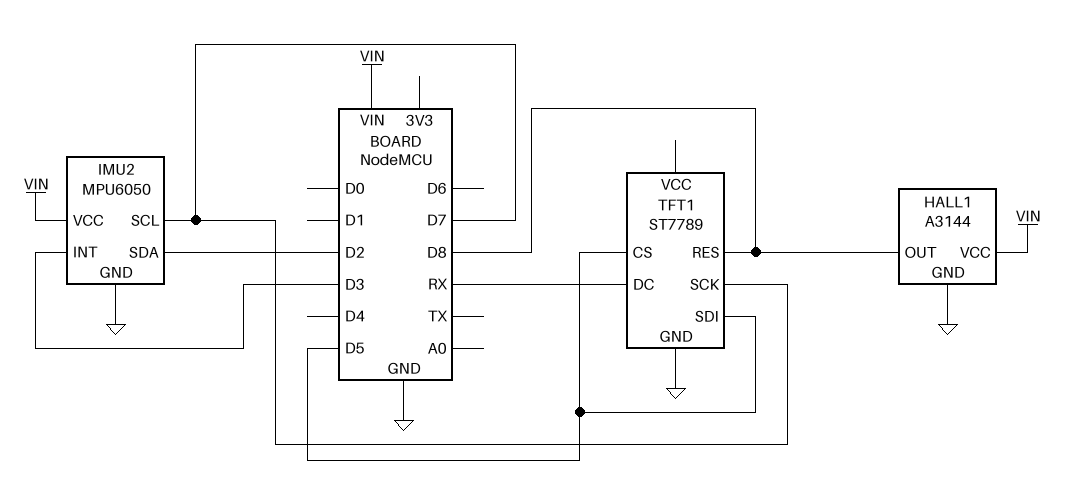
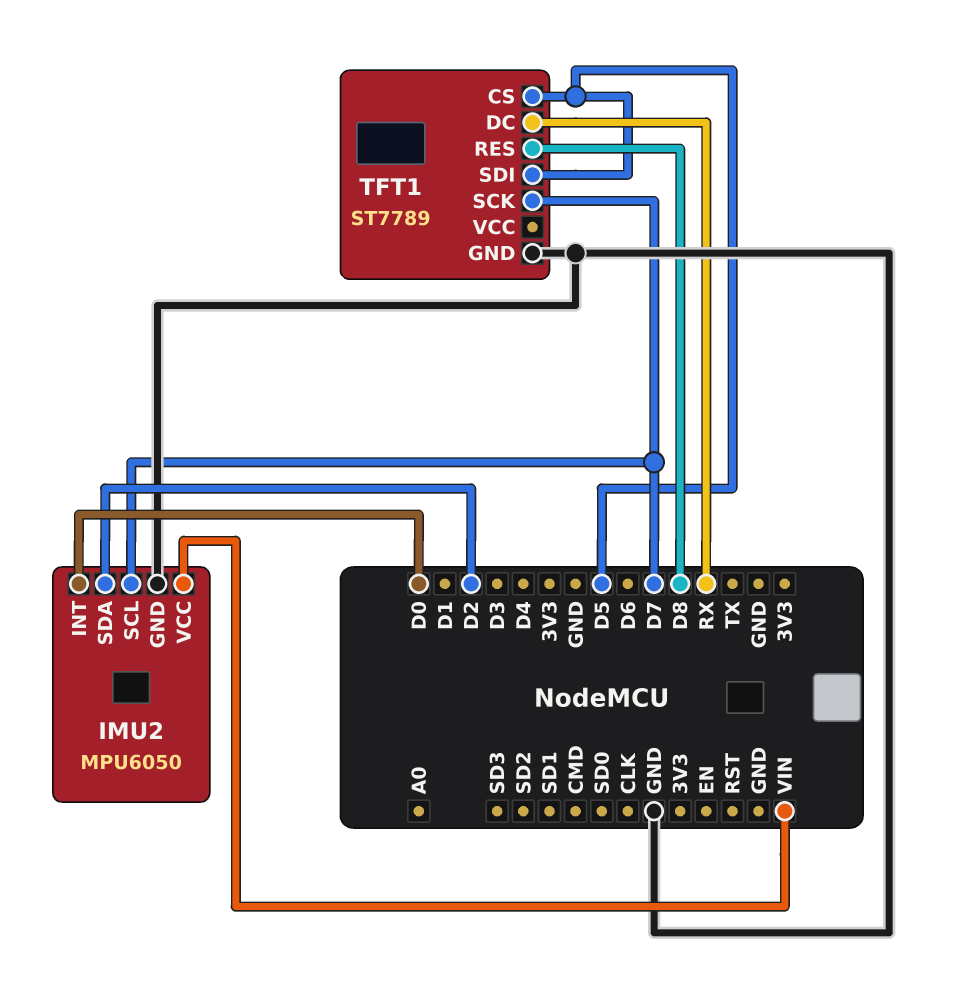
HALL1: A3144 -> none
HALL1 pin GND: GND -> none
HALL1 pin OUT: D8 -> none
HALL1 pin VCC: VIN -> none
IMU2 pin INT: D3 -> D0

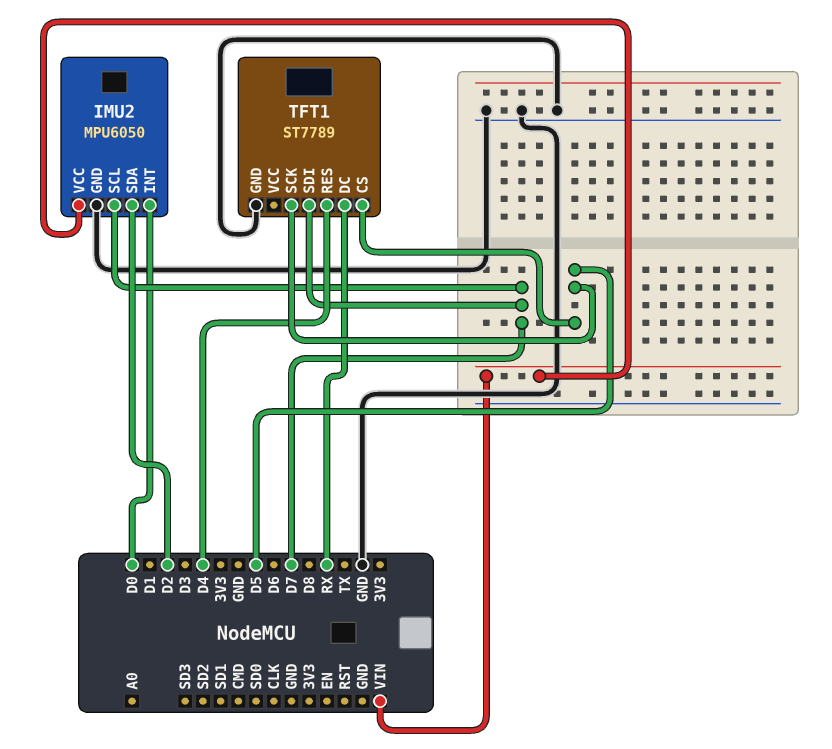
TFT1 pin RES: D8 -> D4
TFT1 pin SCK: D7 -> D5
TFT1 pin SDI: D5 -> D7

